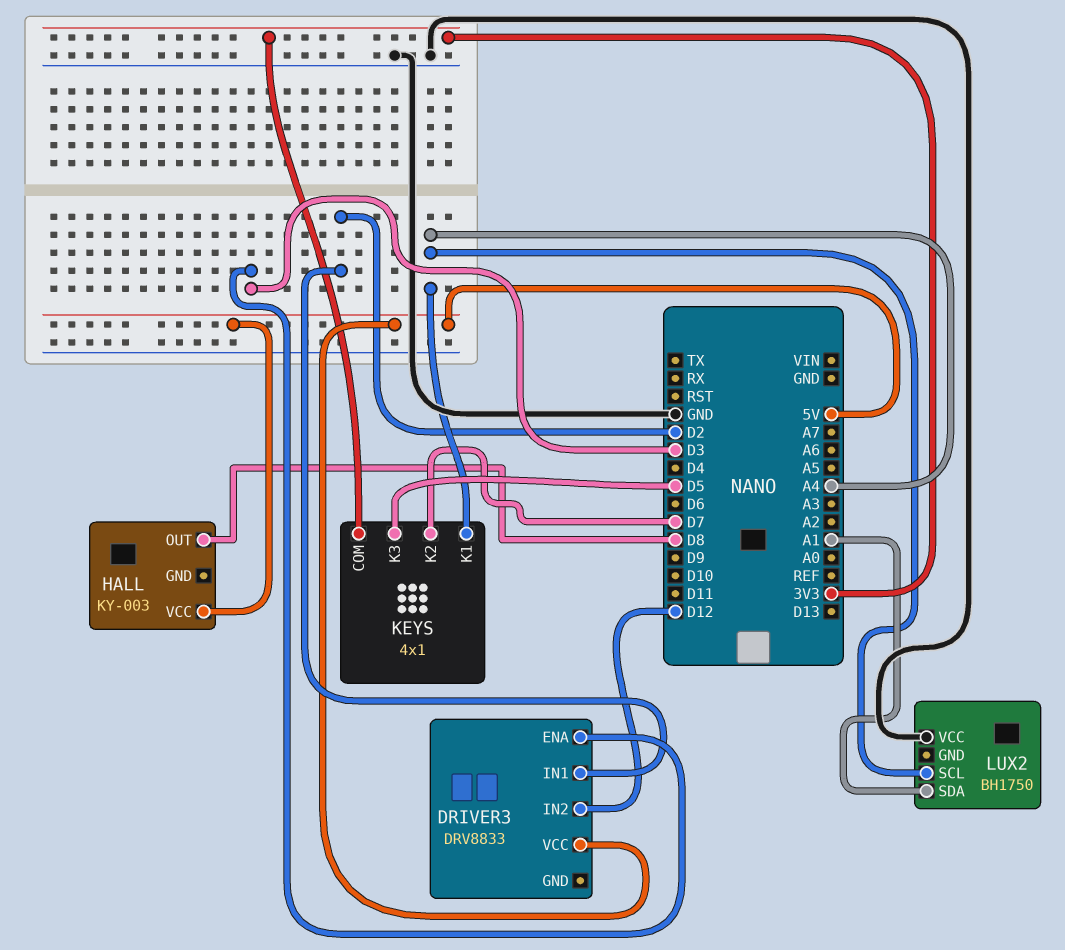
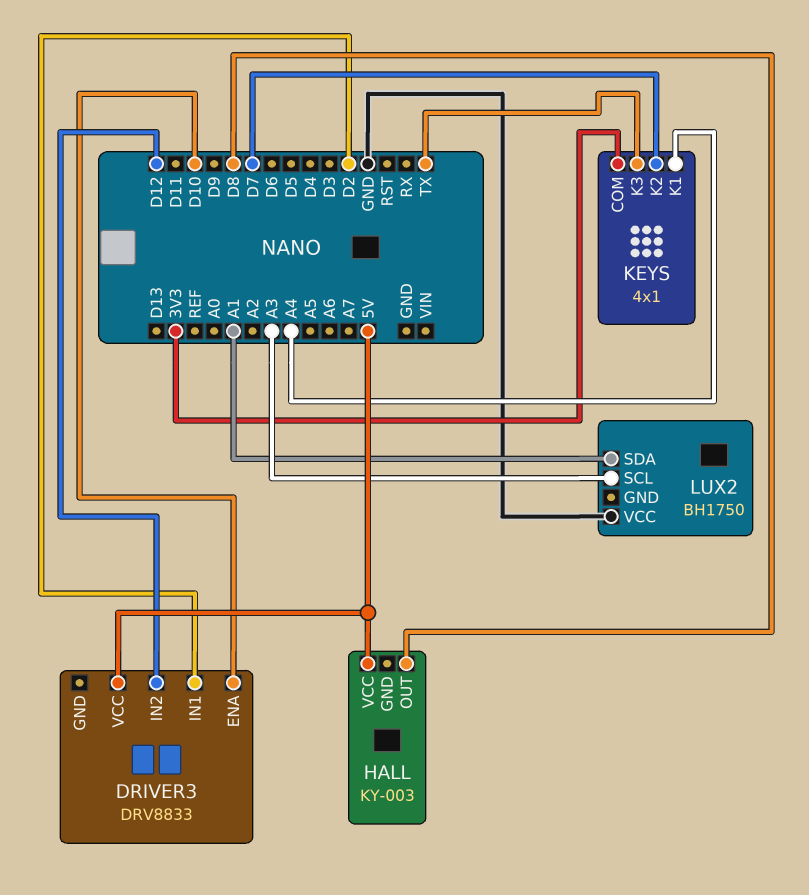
DRIVER3 pin ENA: D3 -> D10
KEYS pin K3: D5 -> TX
LUX2 pin SCL: A4 -> A3

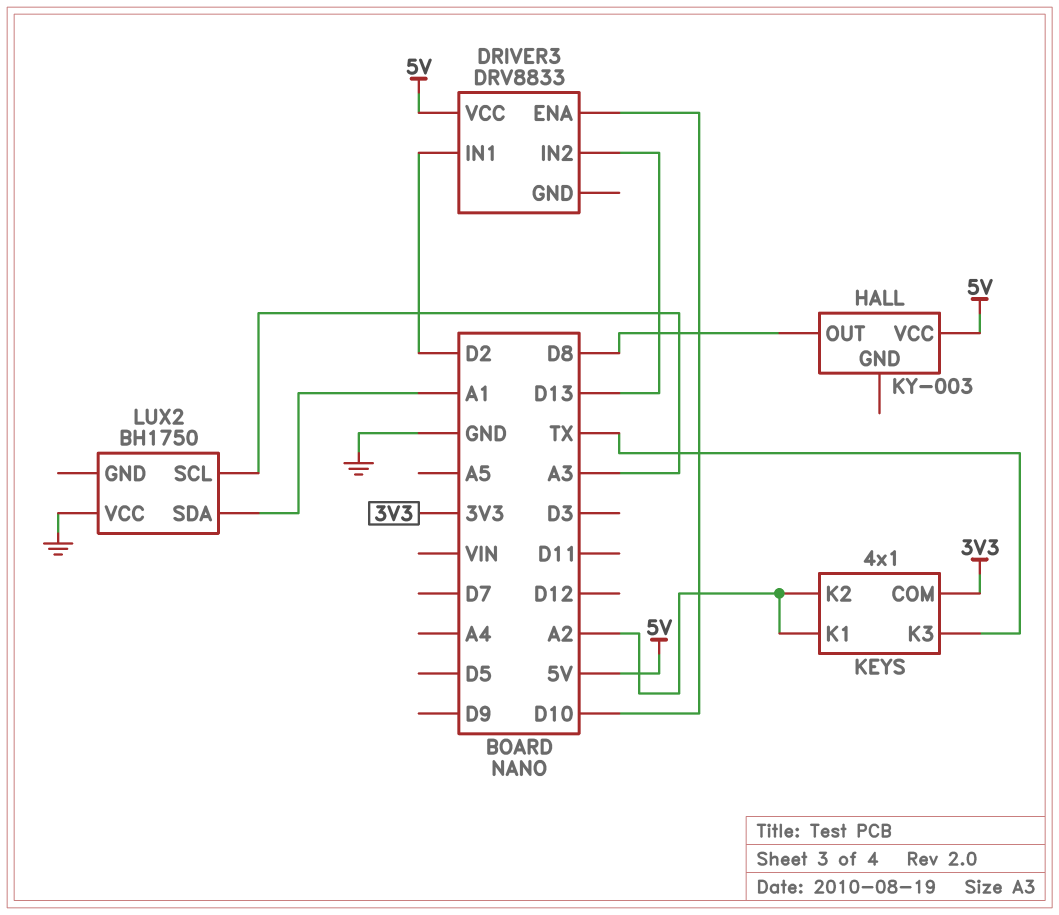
DRIVER3 pin IN2: D12 -> D13
KEYS pin K1: A4 -> A2
KEYS pin K2: D7 -> A2

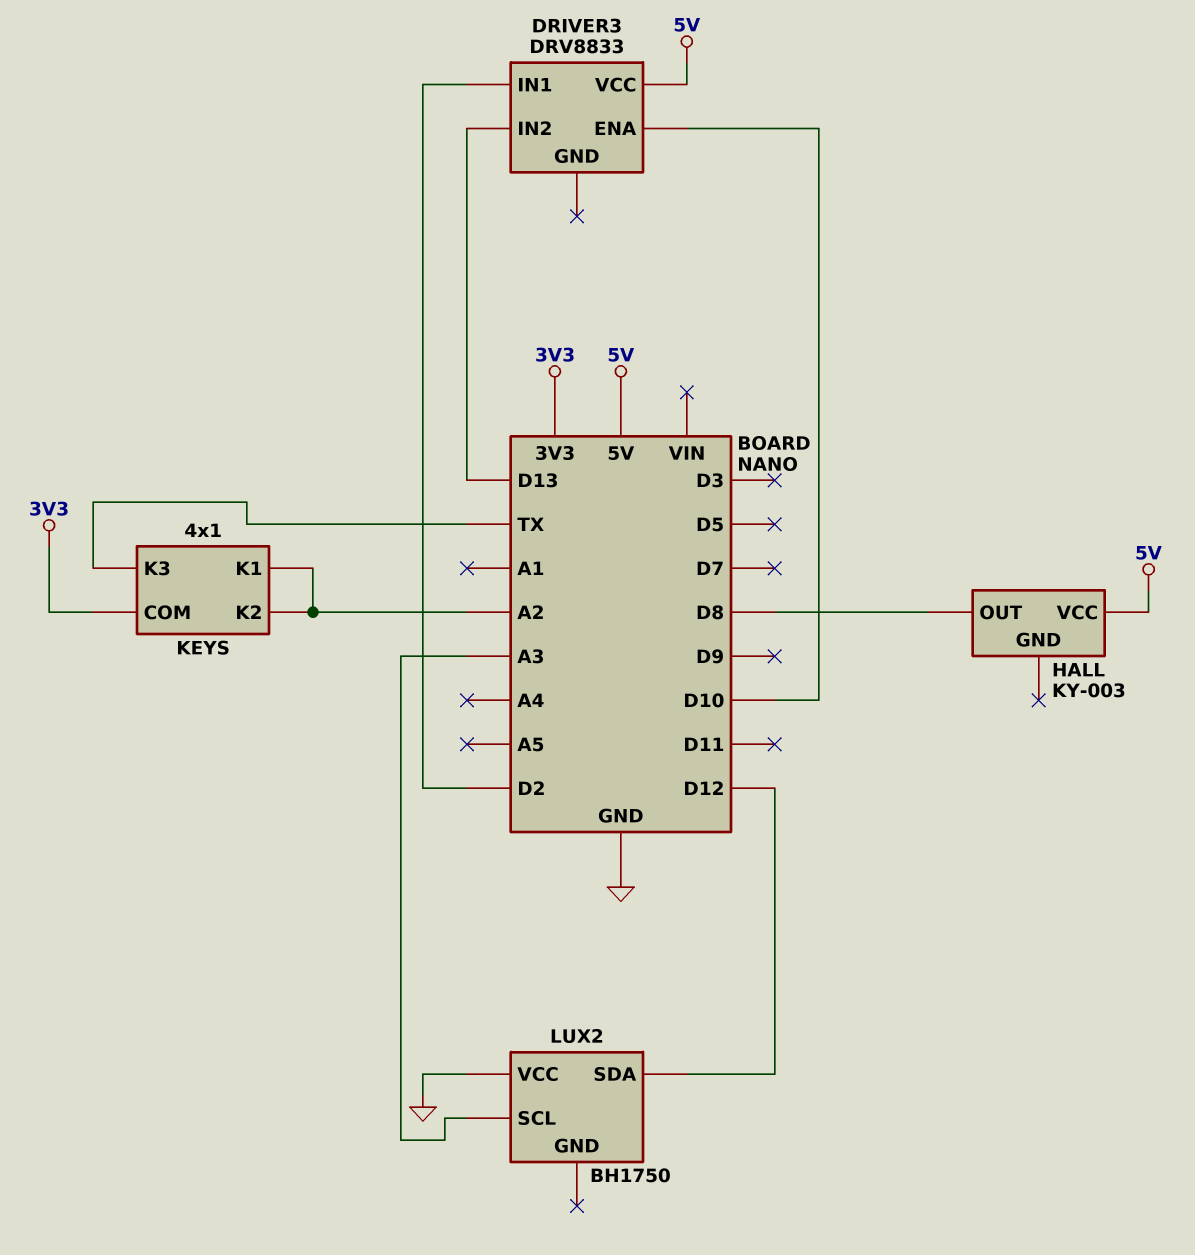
LUX2 pin SDA: A1 -> D12

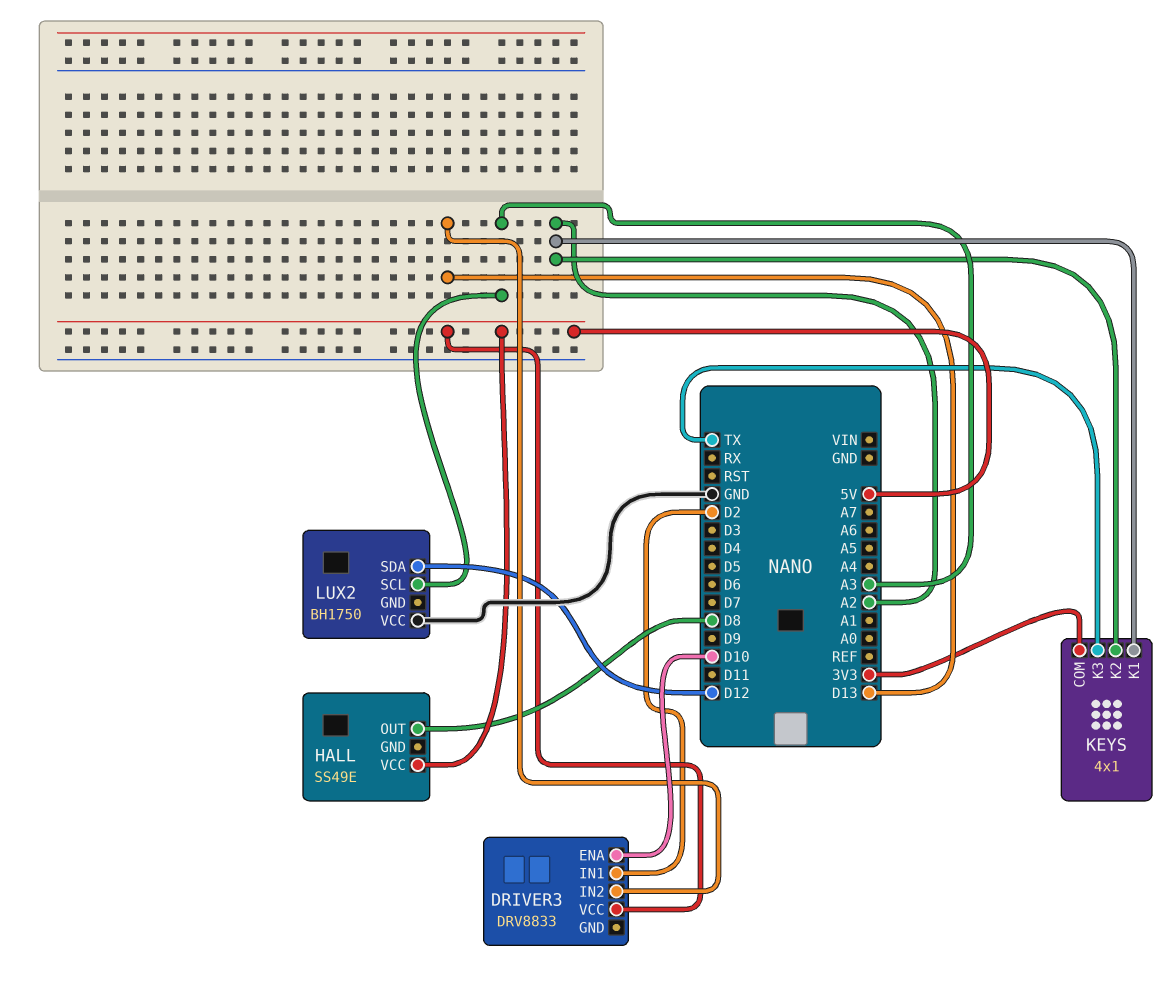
HALL: KY-003 -> SS49E

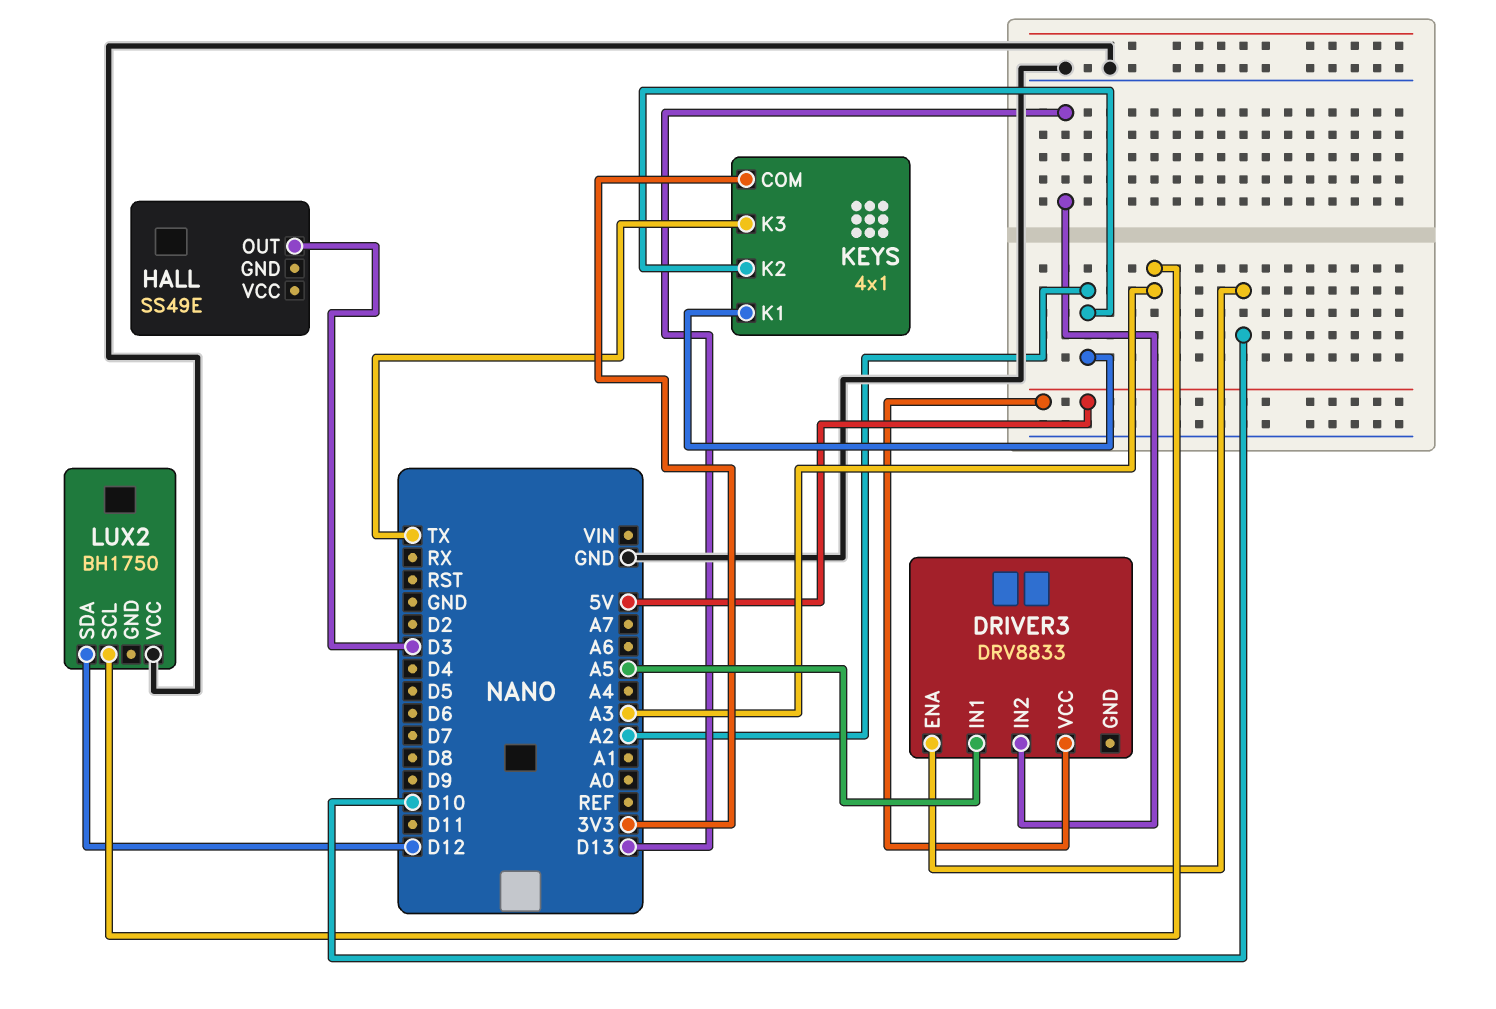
DRIVER3 pin IN1: D2 -> A5
HALL pin OUT: D8 -> D3
HALL pin VCC: 5V -> none

